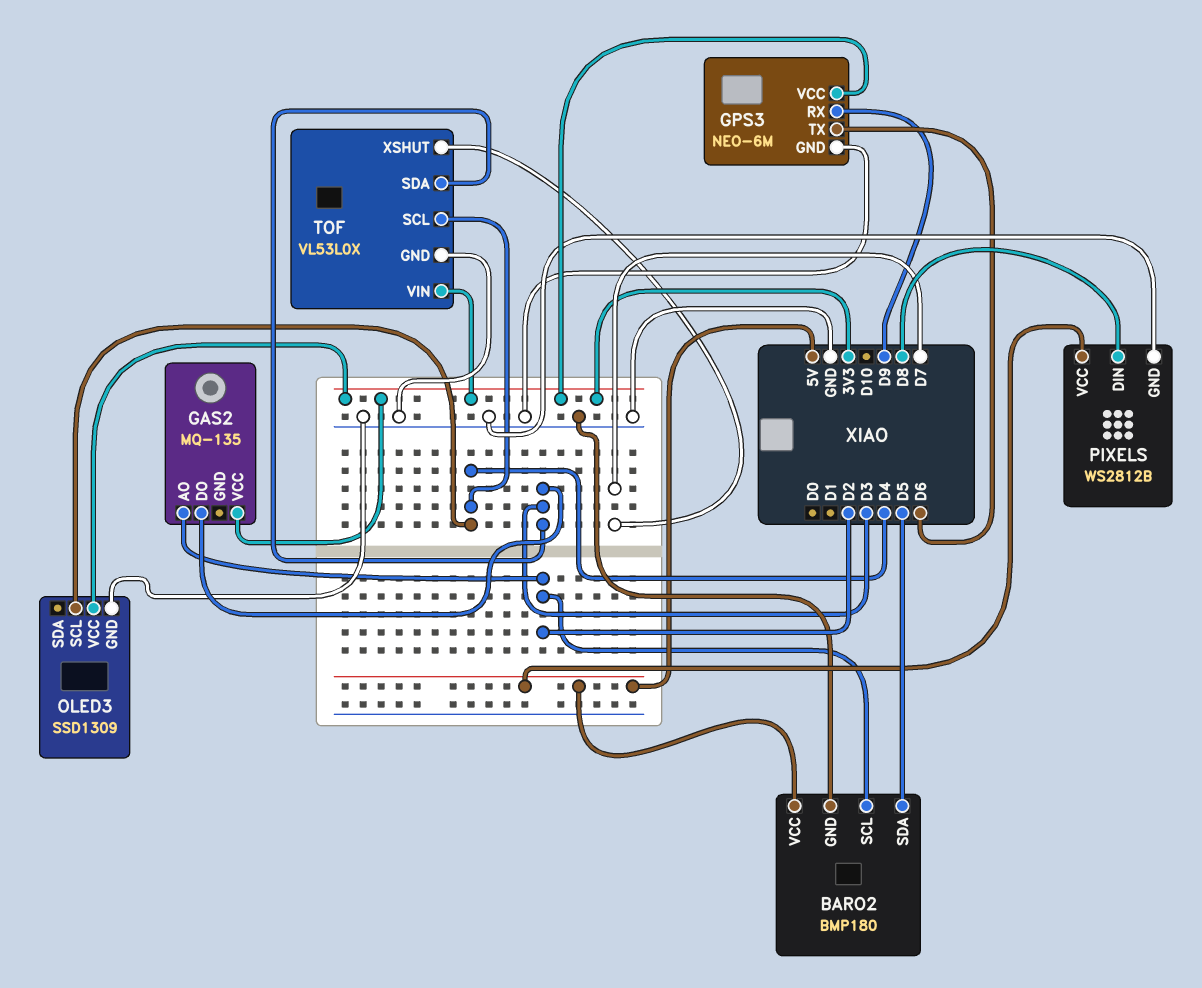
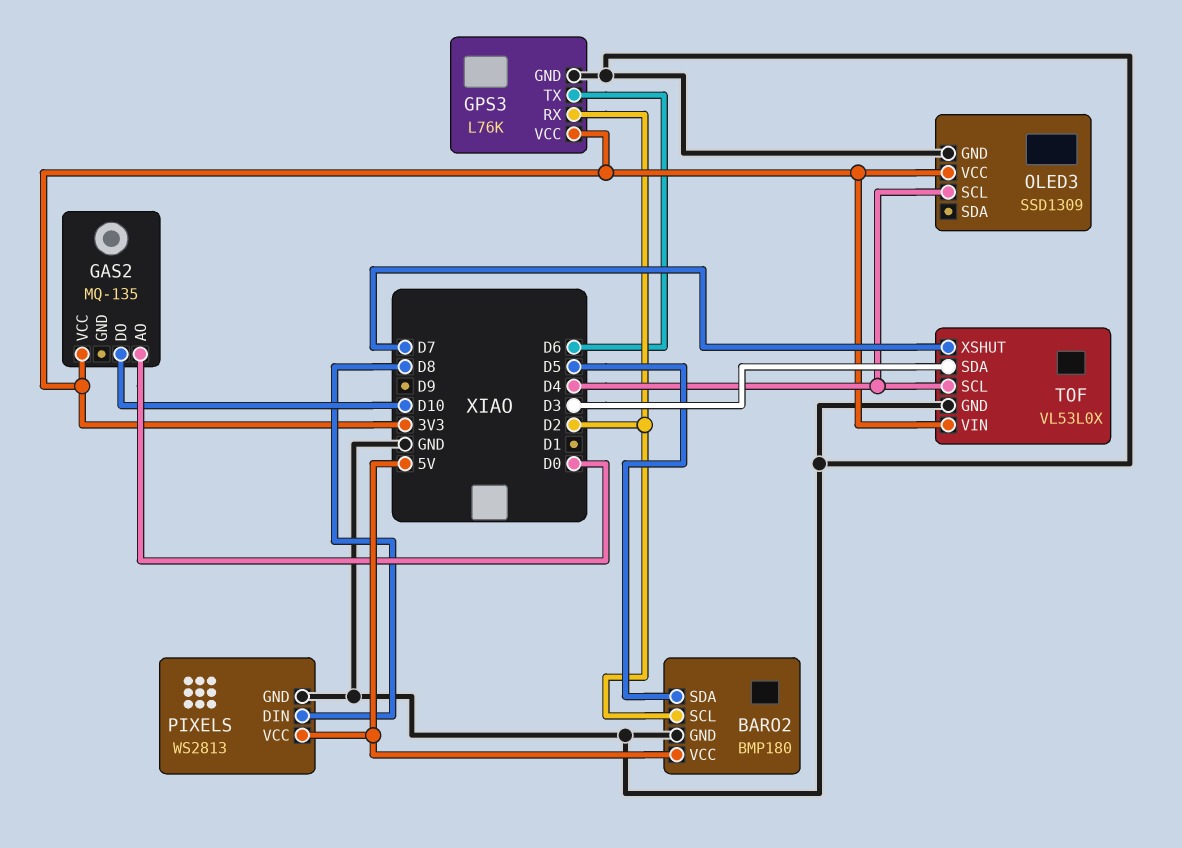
GAS2 pin AO: D2 -> D0
GAS2 pin DO: D3 -> D10
GPS3: NEO-6M -> L76K
GPS3 pin RX: D9 -> D2
PIXELS: WS2812B -> WS2813

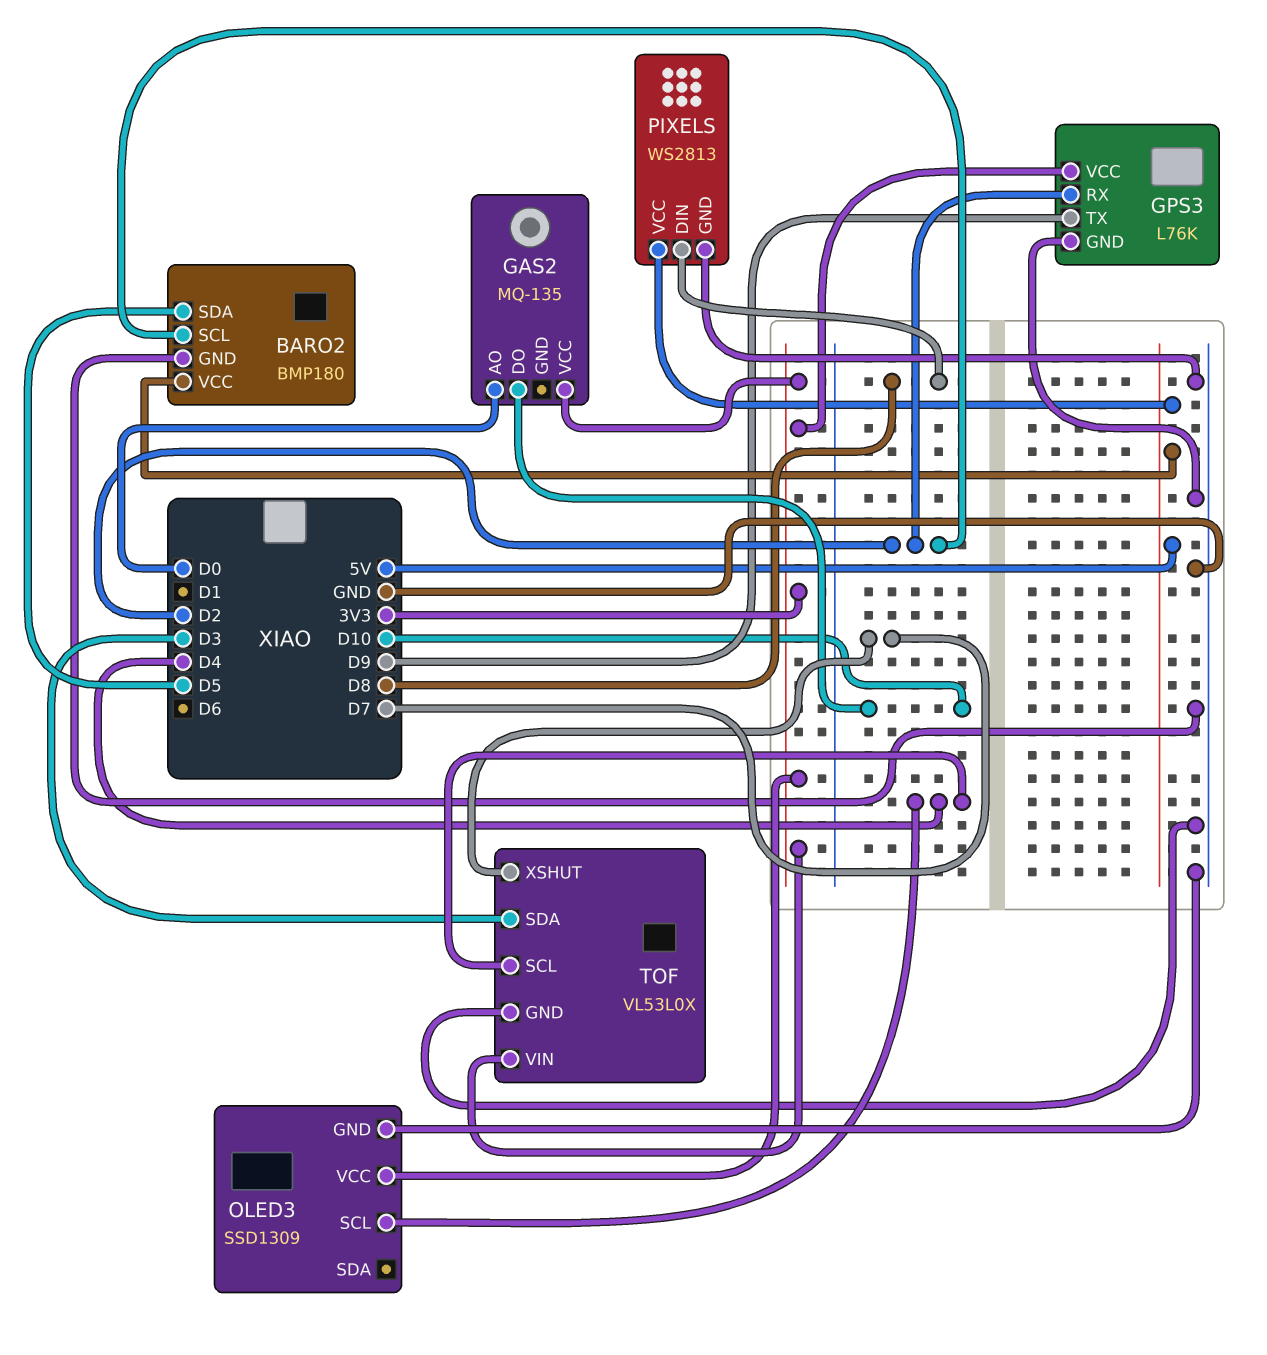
GPS3 pin TX: D6 -> D9

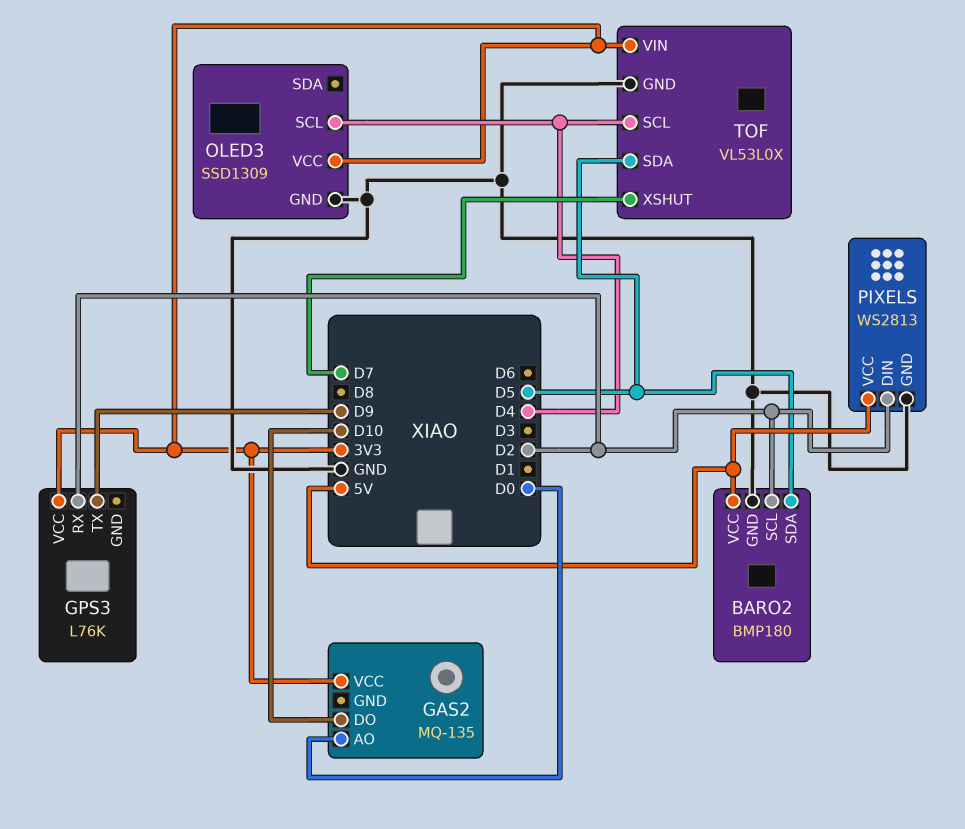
GPS3 pin GND: GND -> none
PIXELS pin DIN: D8 -> D2
TOF pin SDA: D3 -> D5

